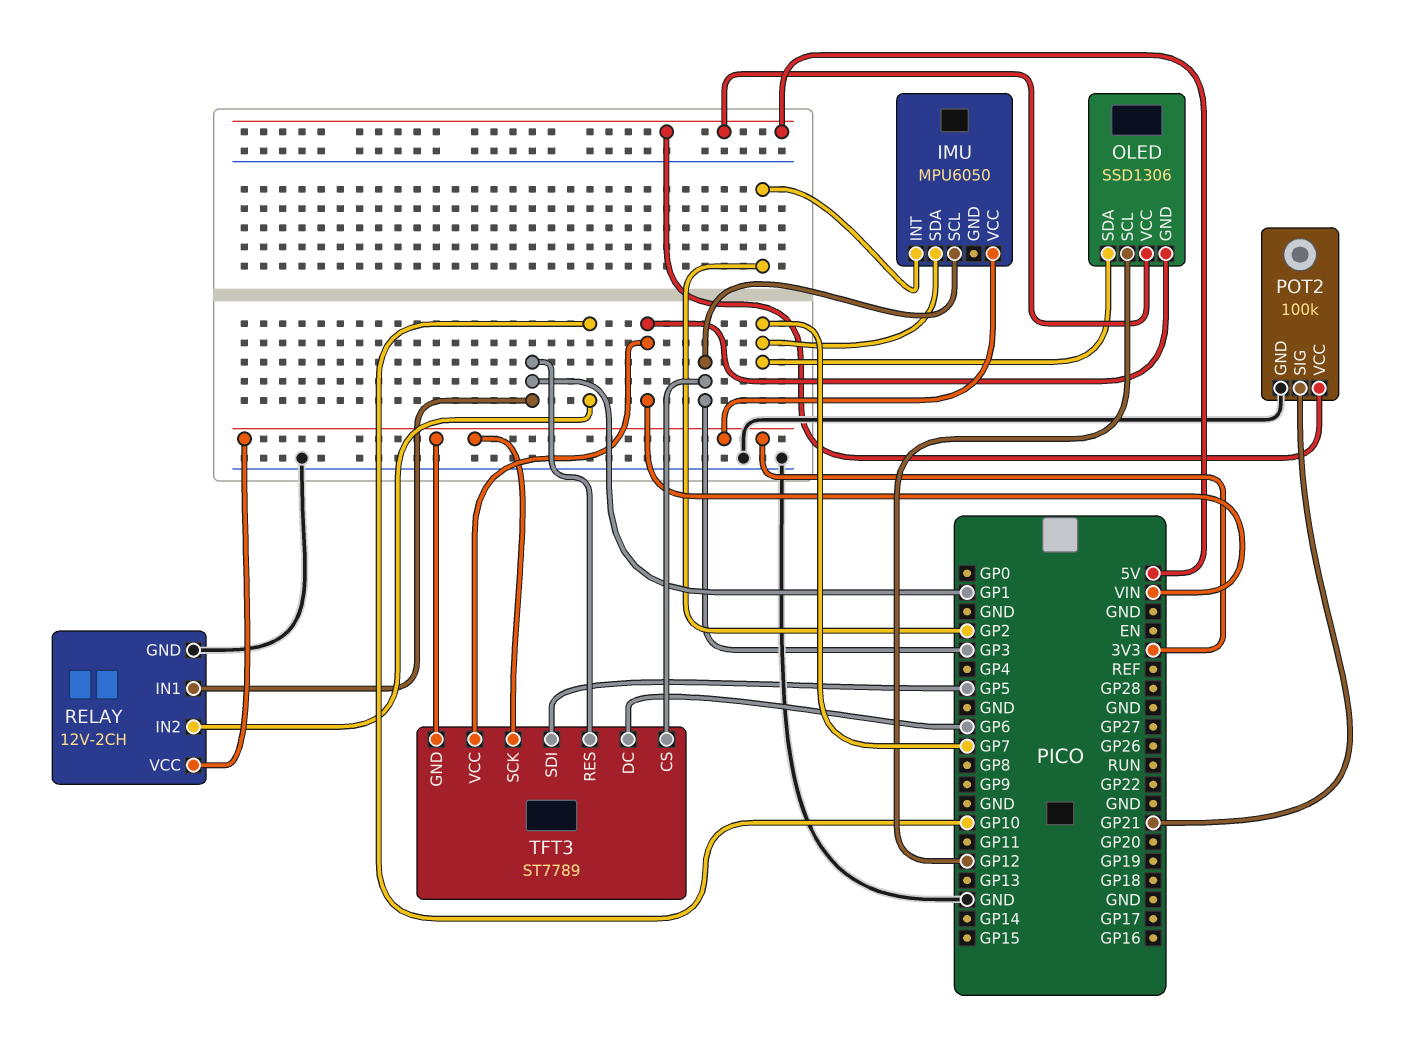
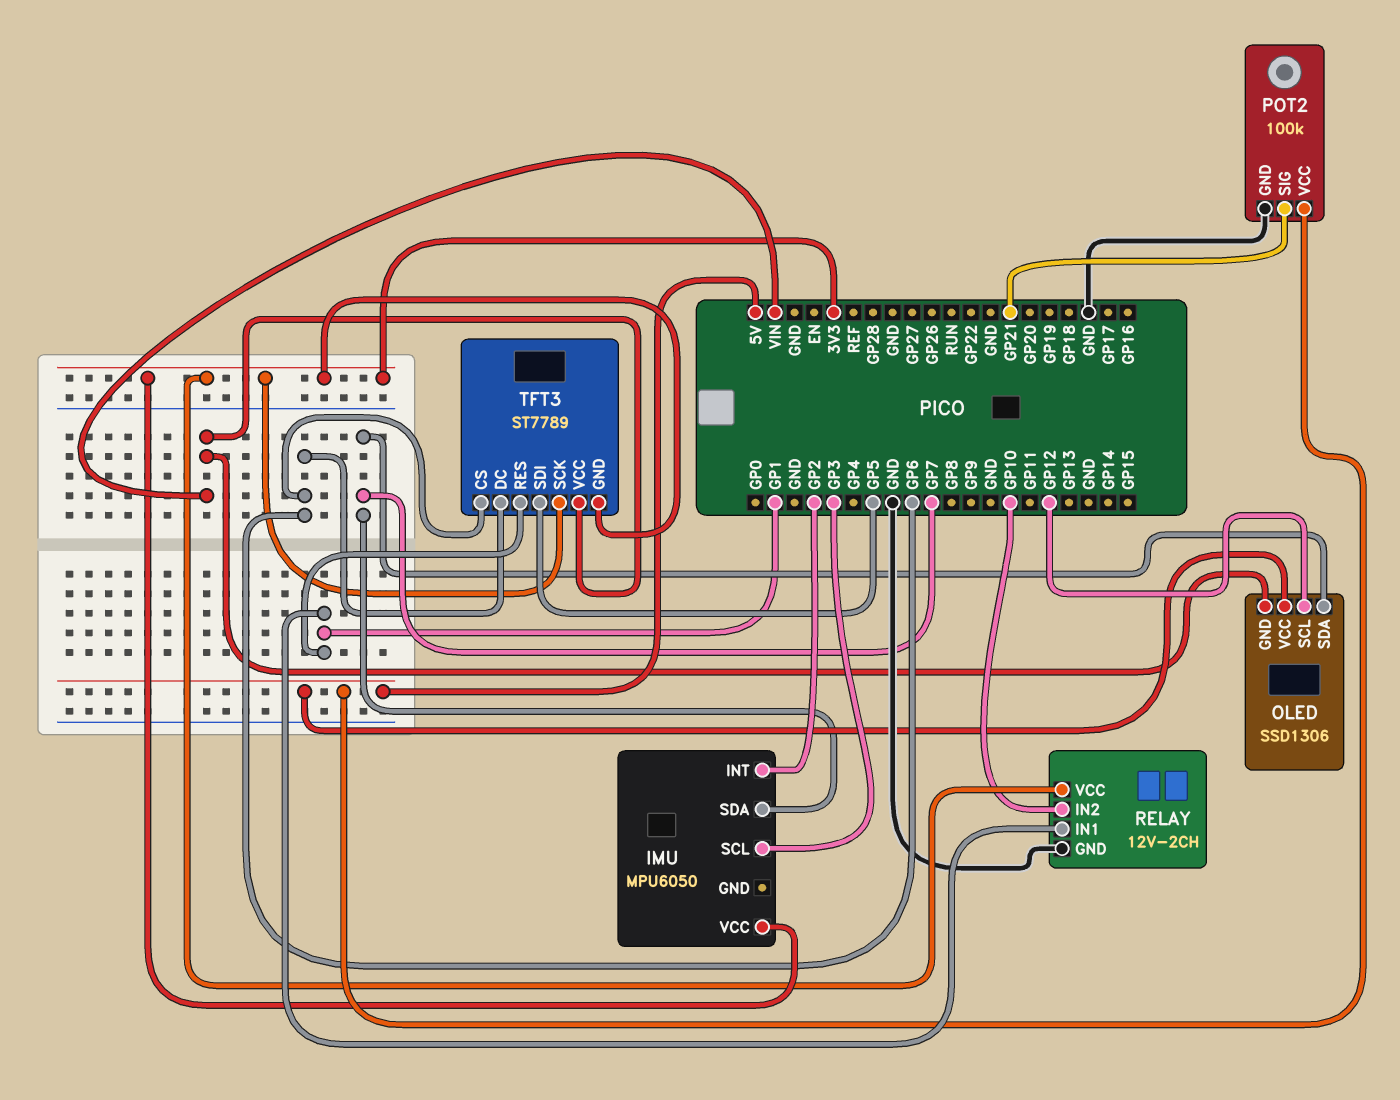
TFT3 pin CS: GP3 -> GP6

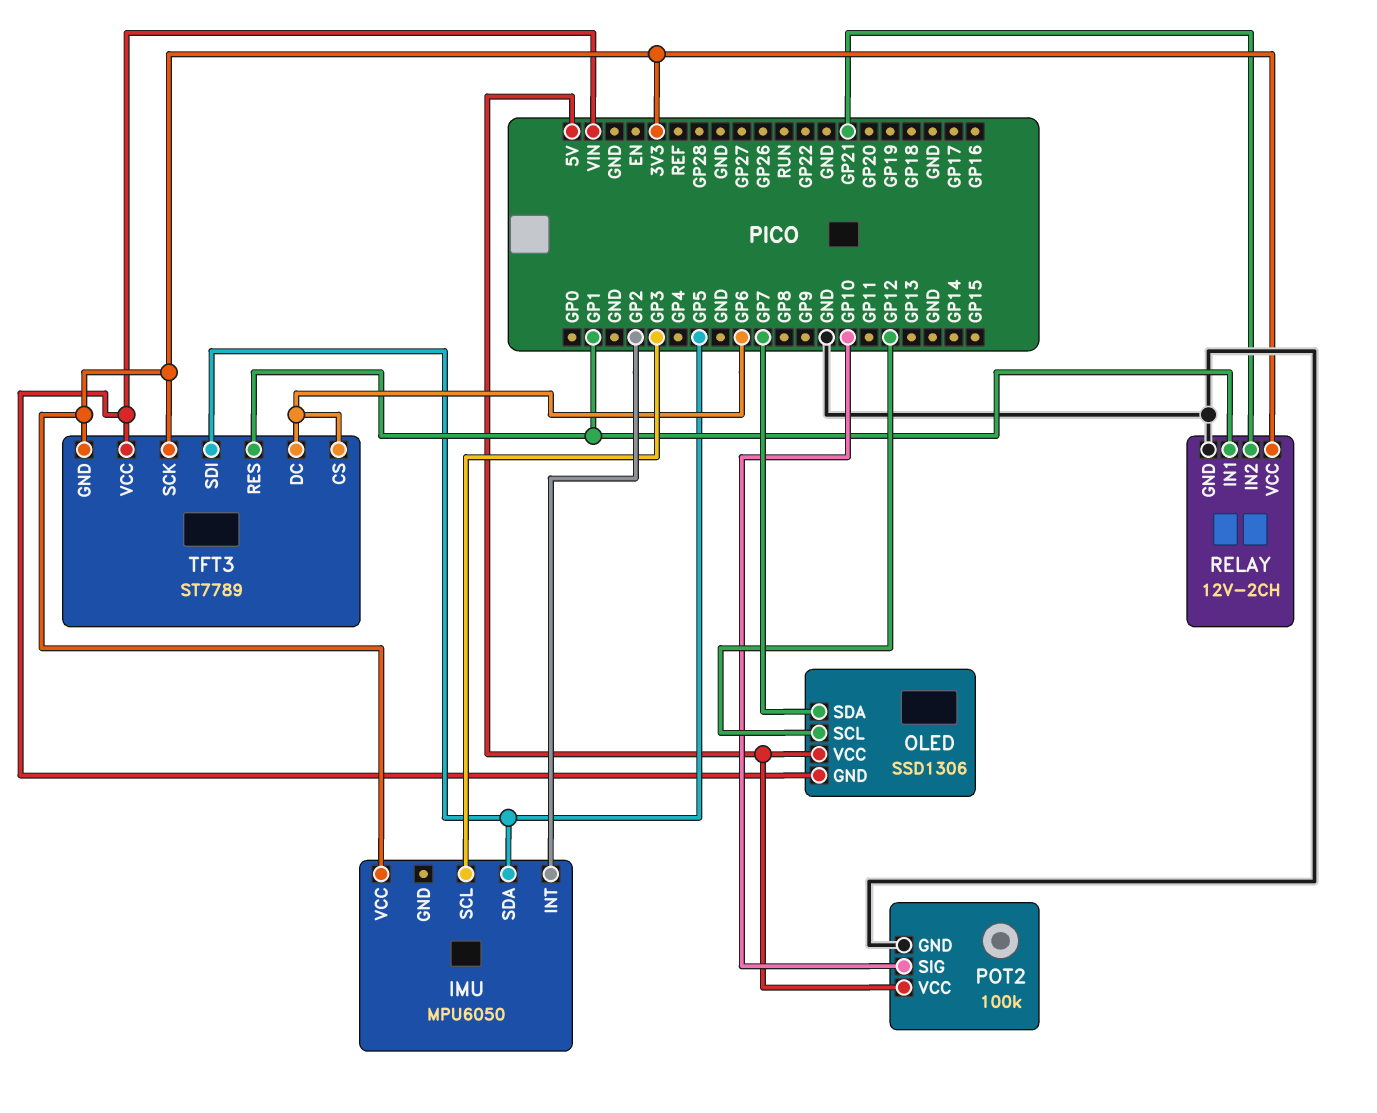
IMU pin SDA: GP7 -> GP5
POT2 pin SIG: GP21 -> GP10
RELAY pin IN2: GP10 -> GP21

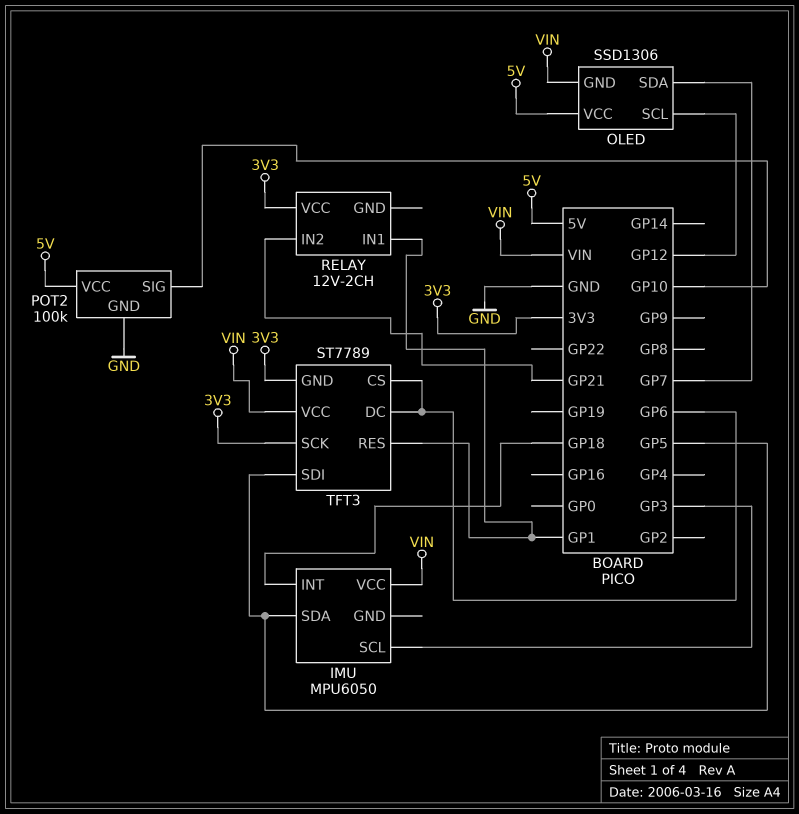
IMU pin INT: GP2 -> GP18
IMU pin VCC: 3V3 -> VIN
RELAY pin GND: GND -> none

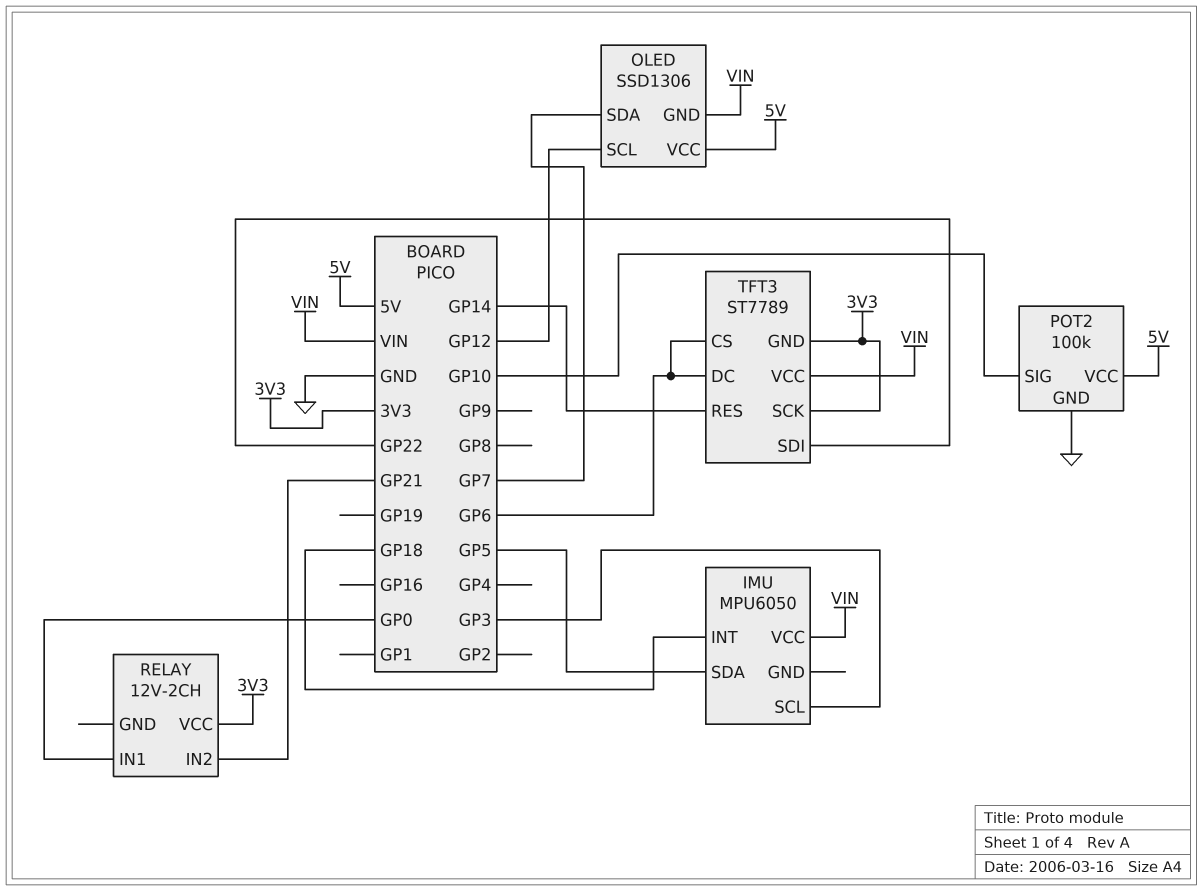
RELAY pin IN1: GP1 -> GP0
TFT3 pin RES: GP1 -> GP14
TFT3 pin SDI: GP5 -> GP22

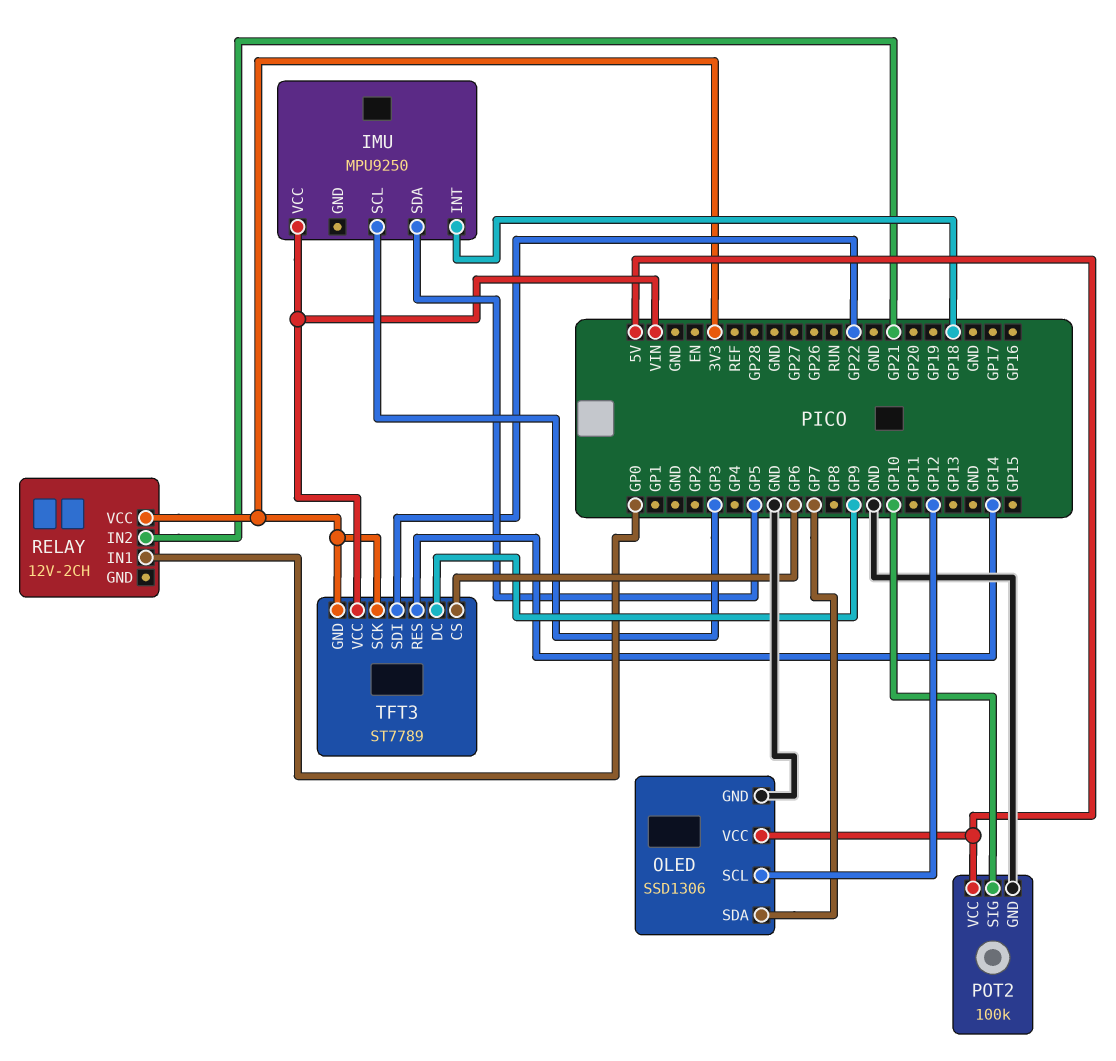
IMU: MPU6050 -> MPU9250
OLED pin GND: VIN -> GND
TFT3 pin DC: GP6 -> GP9

